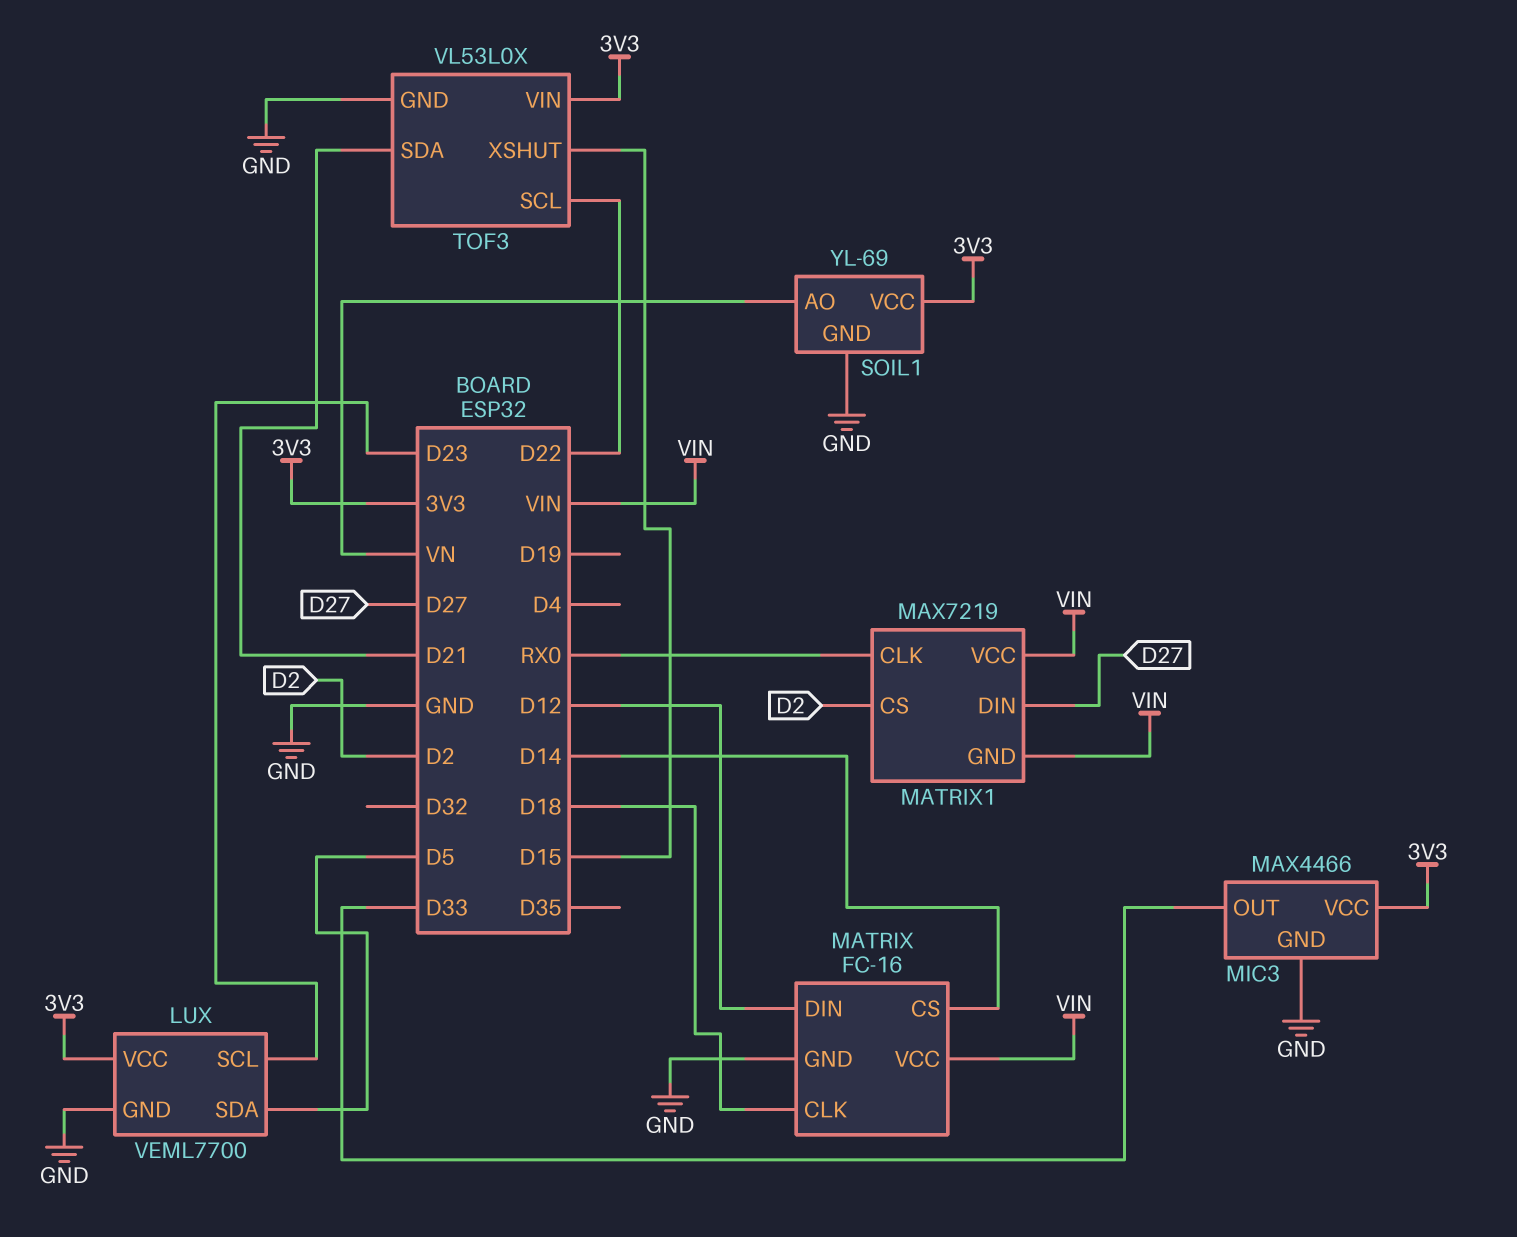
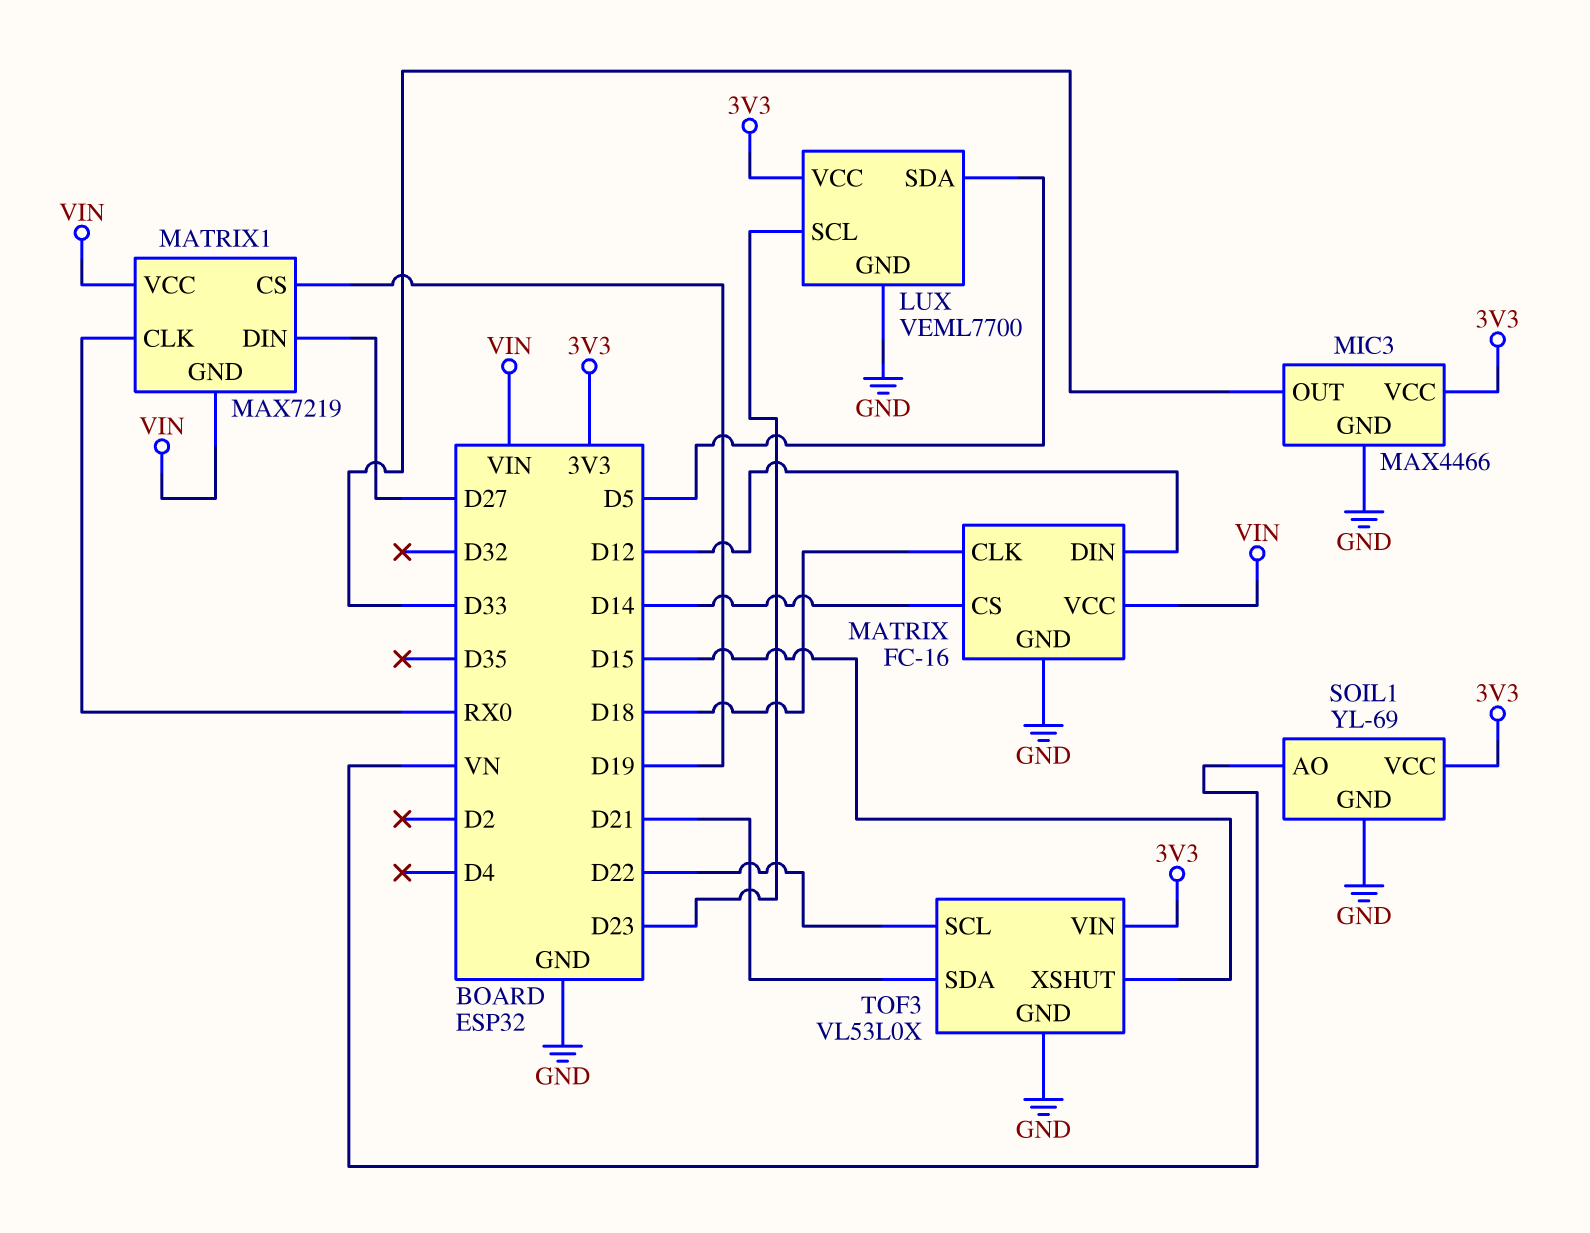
MATRIX1 pin CS: D2 -> D19

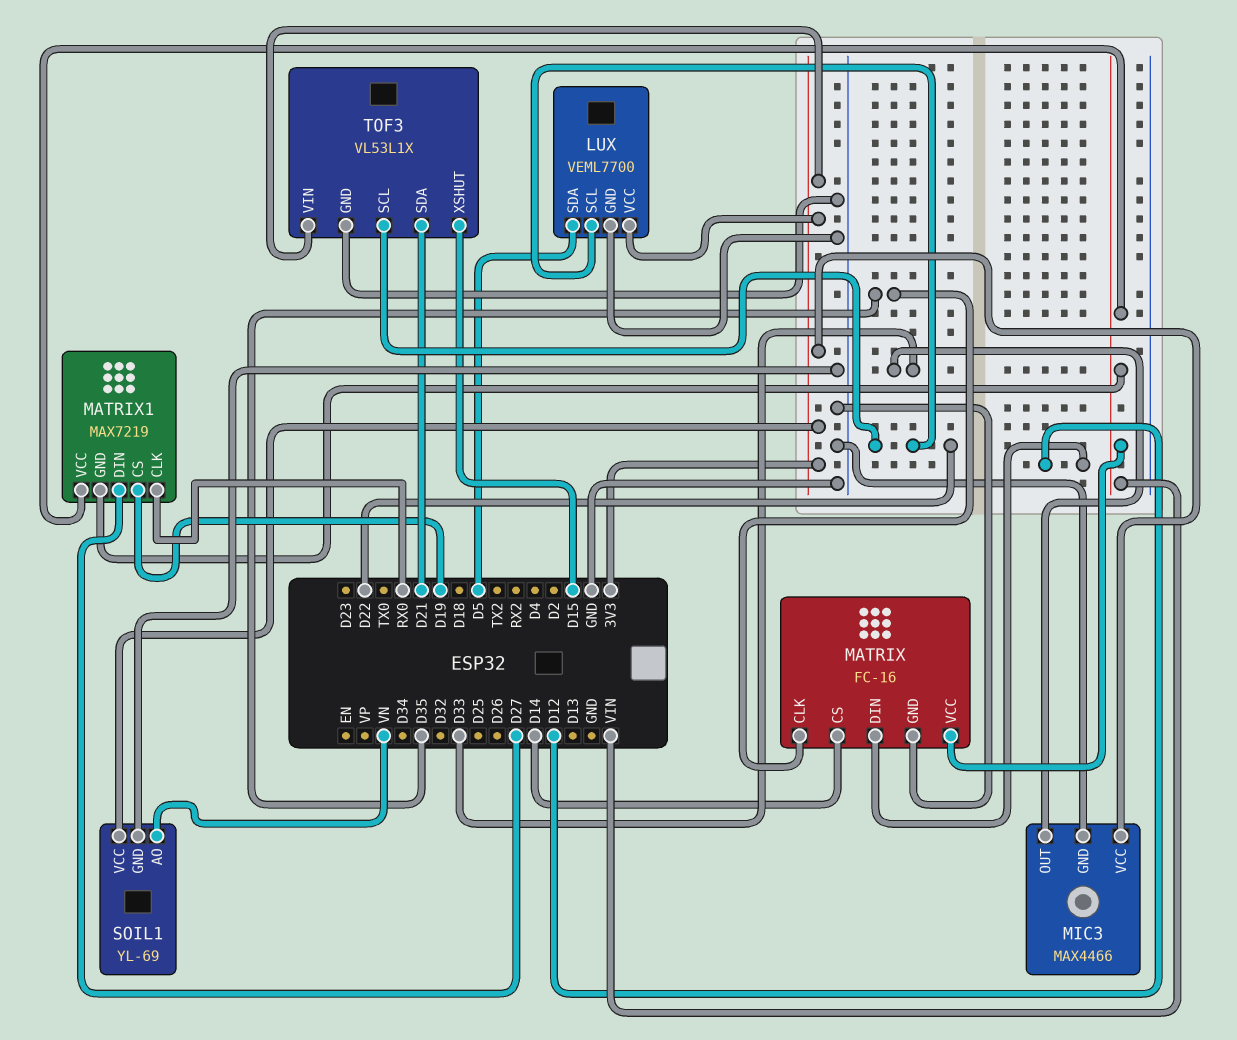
LUX pin SCL: D23 -> D22
MATRIX pin CLK: D18 -> D35
TOF3: VL53L0X -> VL53L1X

